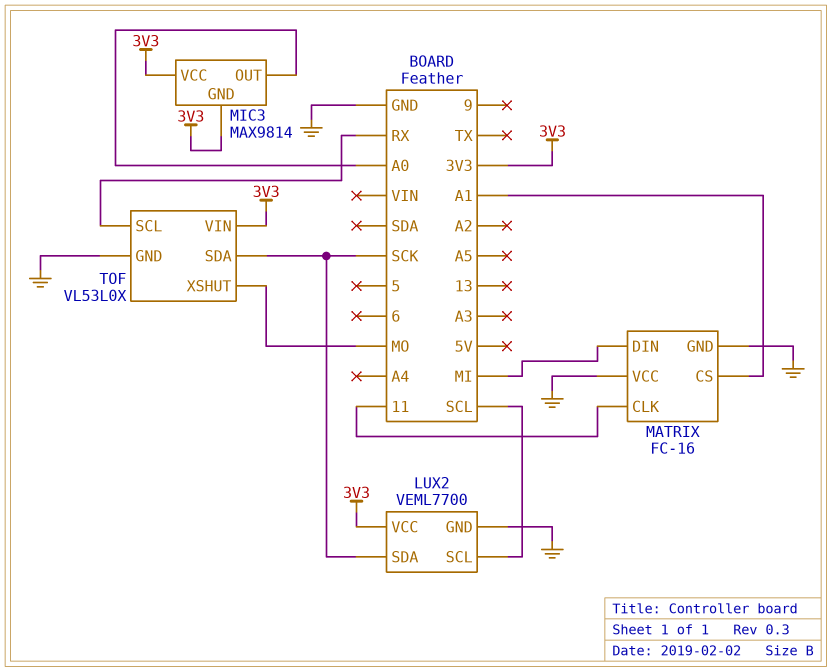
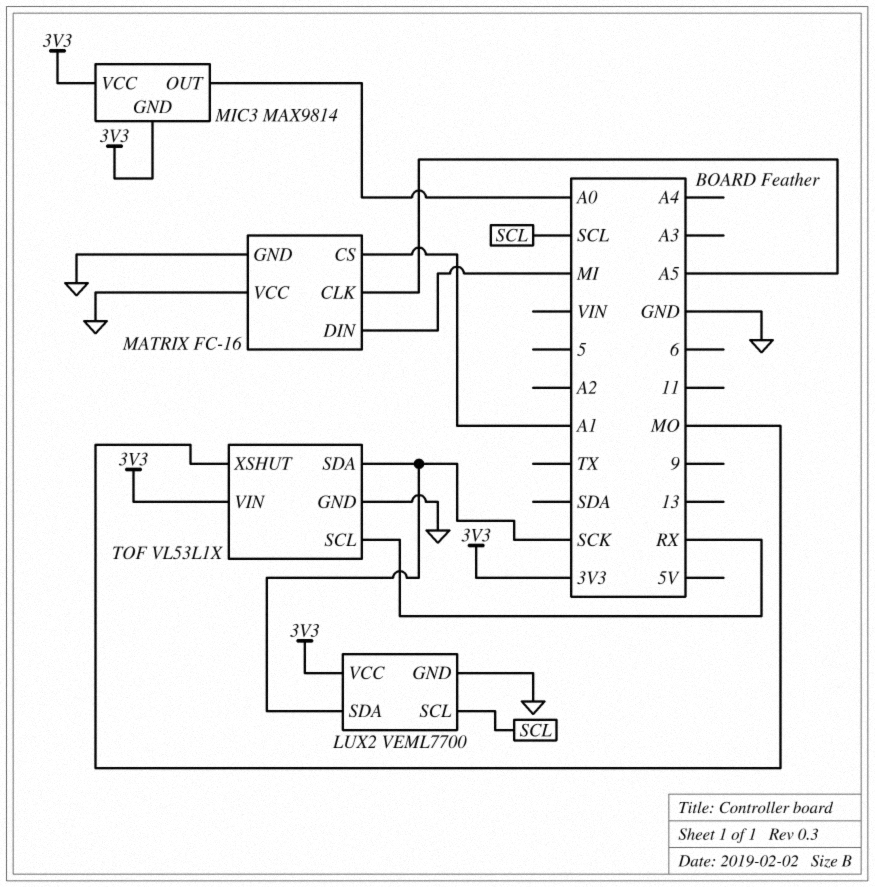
MATRIX pin CLK: 11 -> A5
TOF: VL53L0X -> VL53L1X

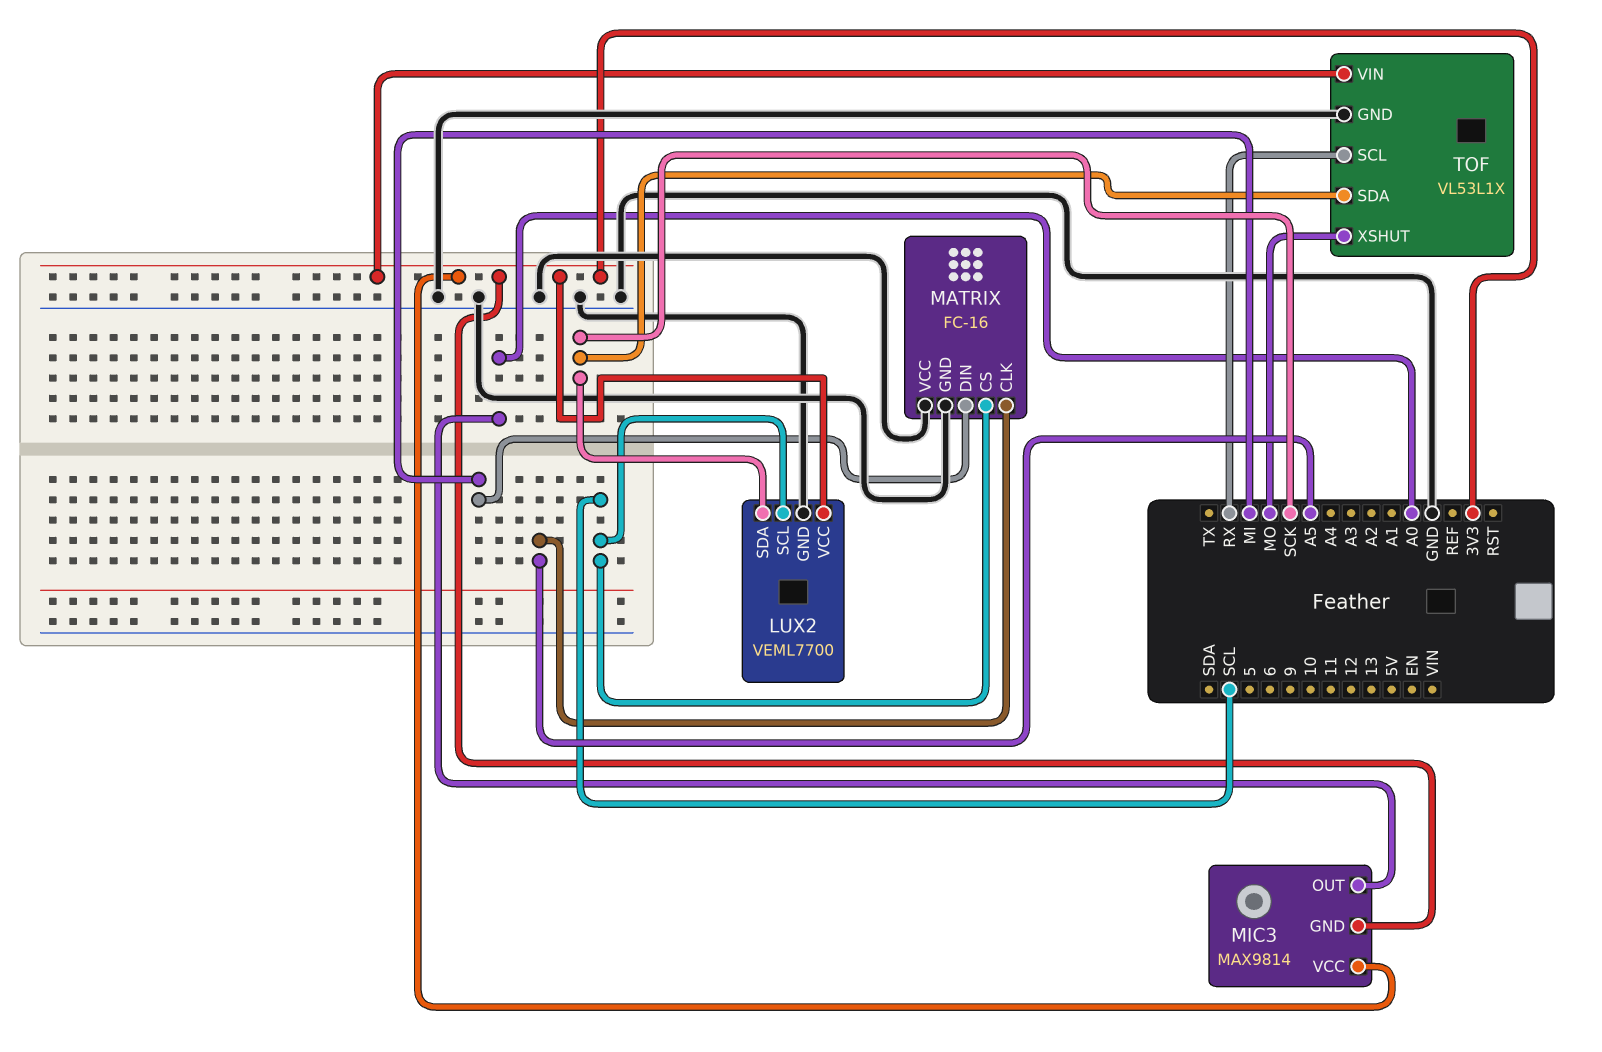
MATRIX pin CS: A1 -> SCL

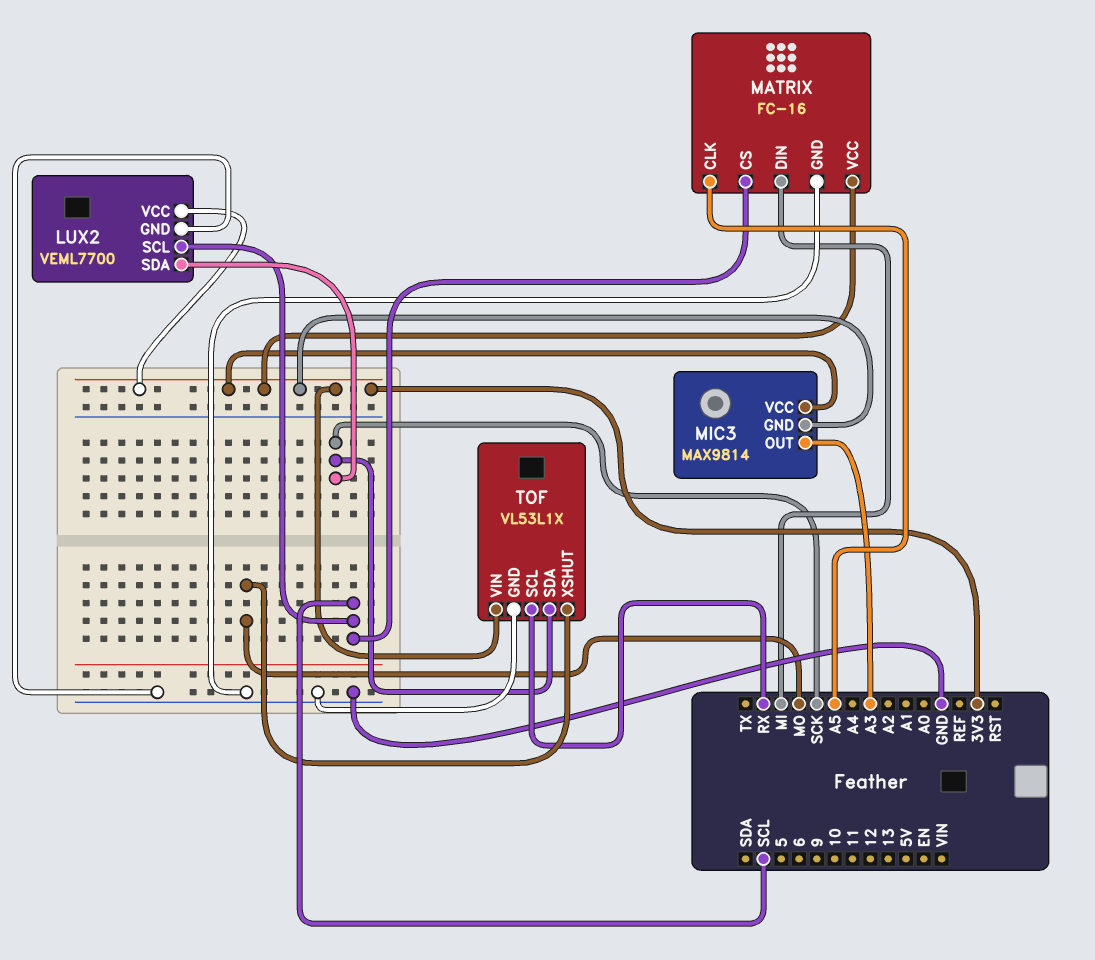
MATRIX pin VCC: GND -> 3V3
MIC3 pin OUT: A0 -> A3

